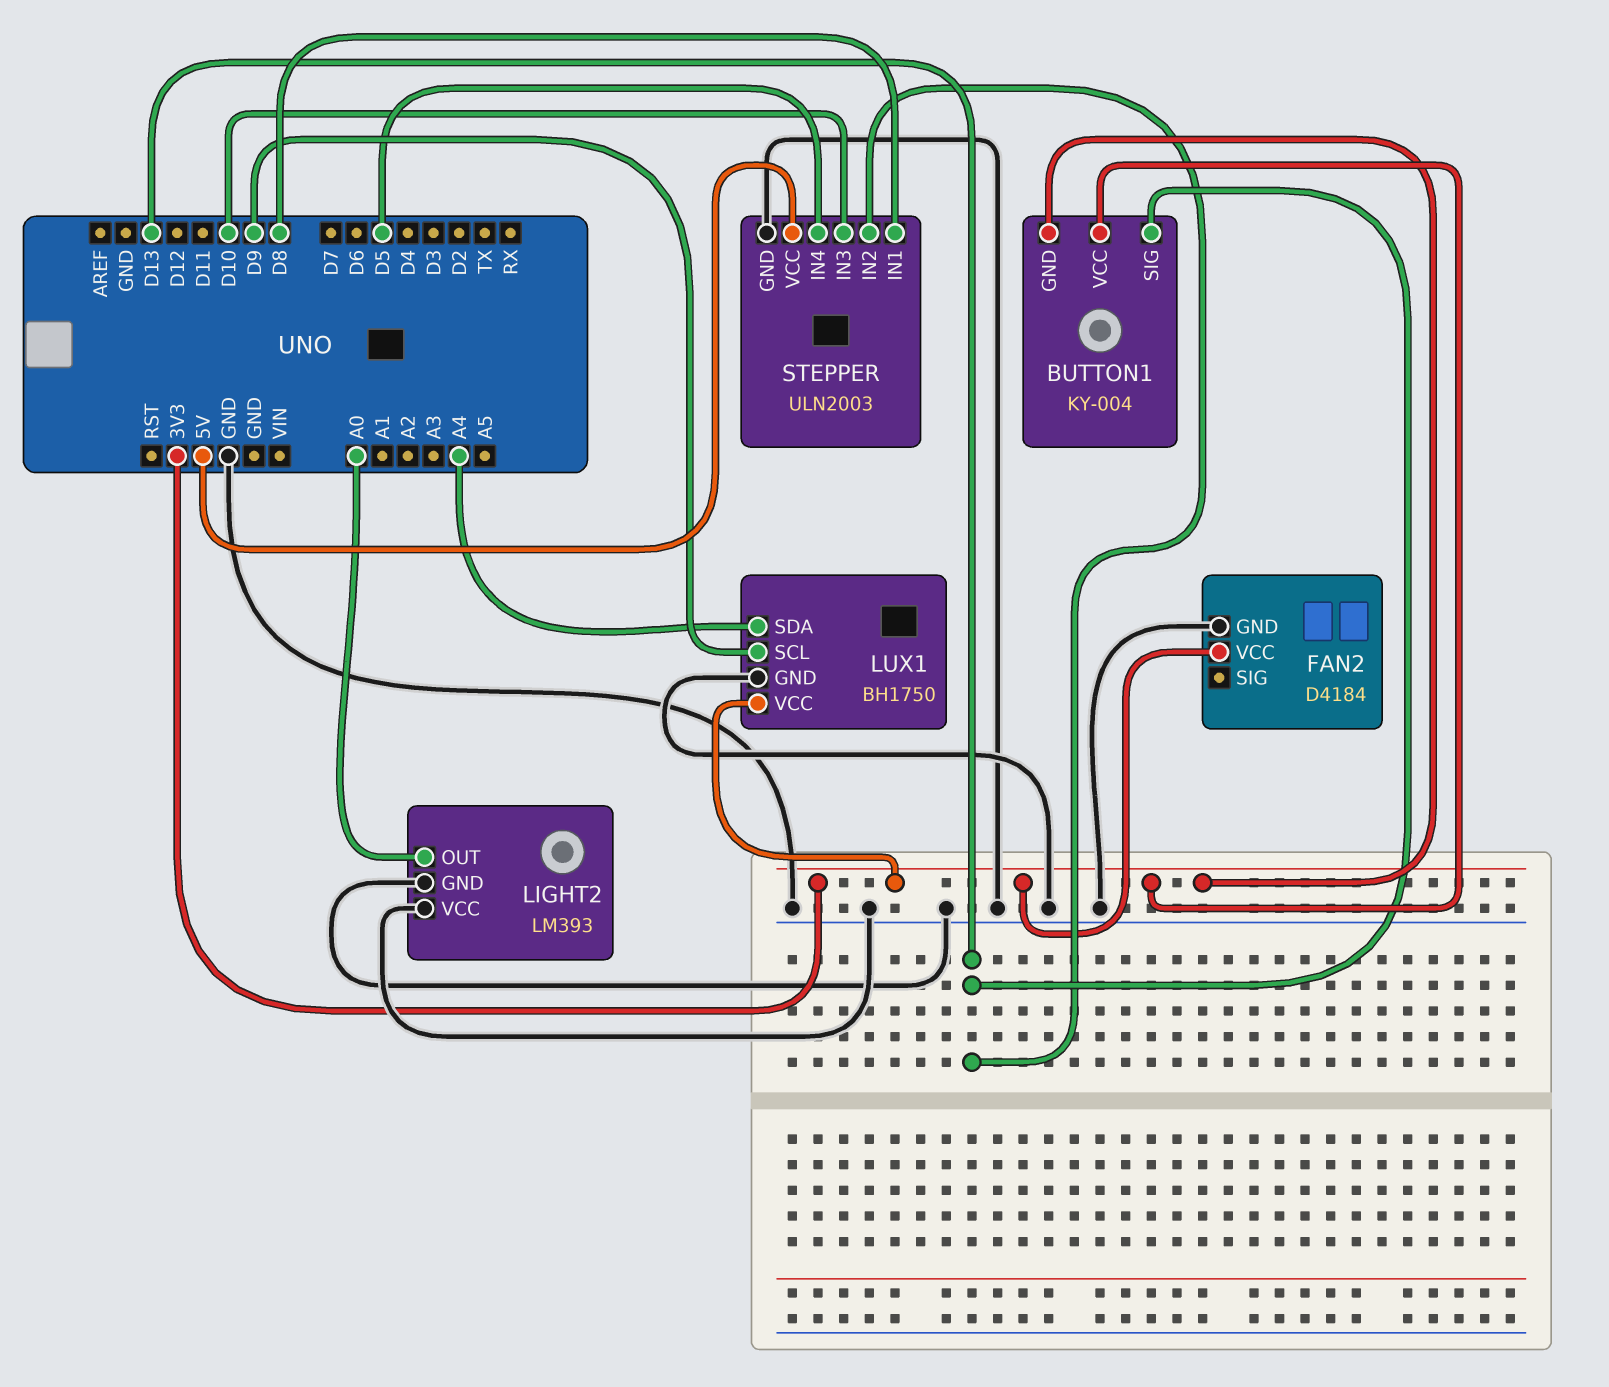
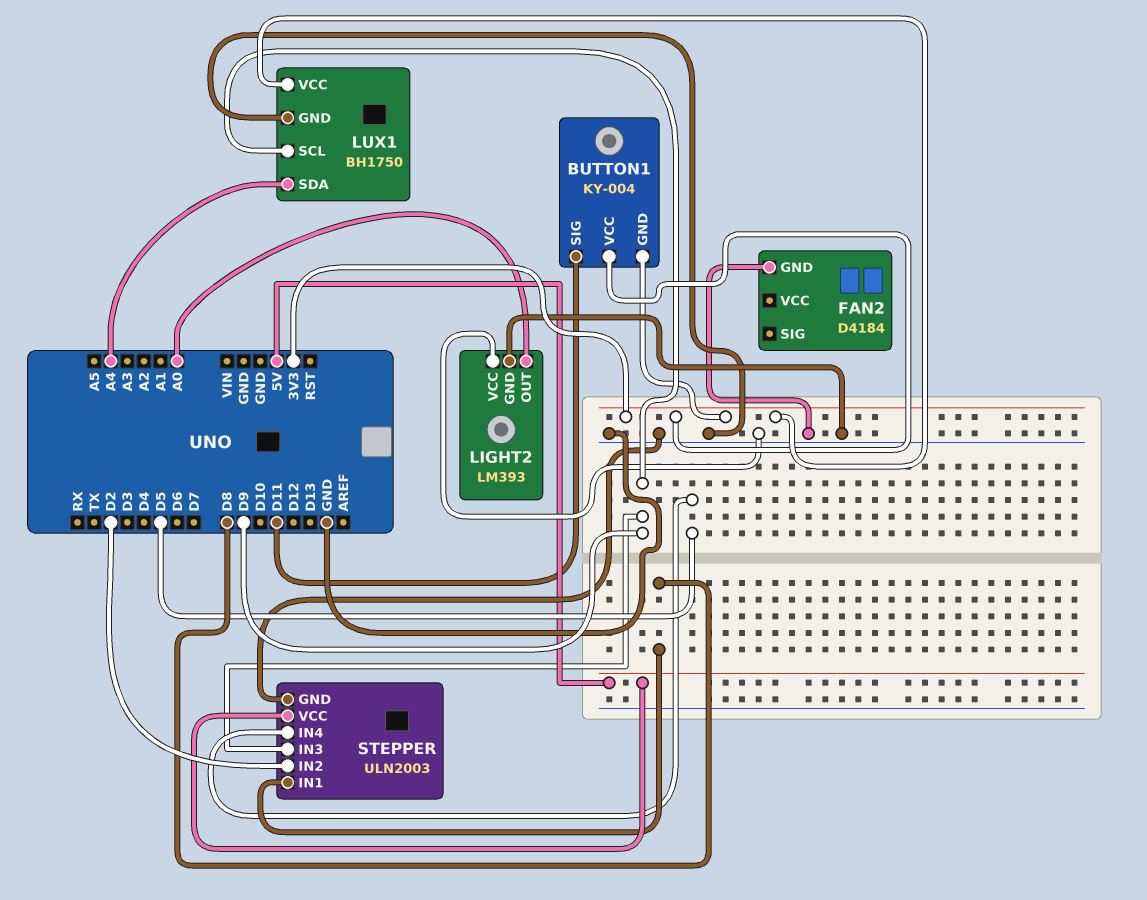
BUTTON1 pin SIG: D13 -> D11
FAN2 pin VCC: 3V3 -> none
STEPPER pin IN2: D13 -> D2
STEPPER pin IN3: D10 -> D9

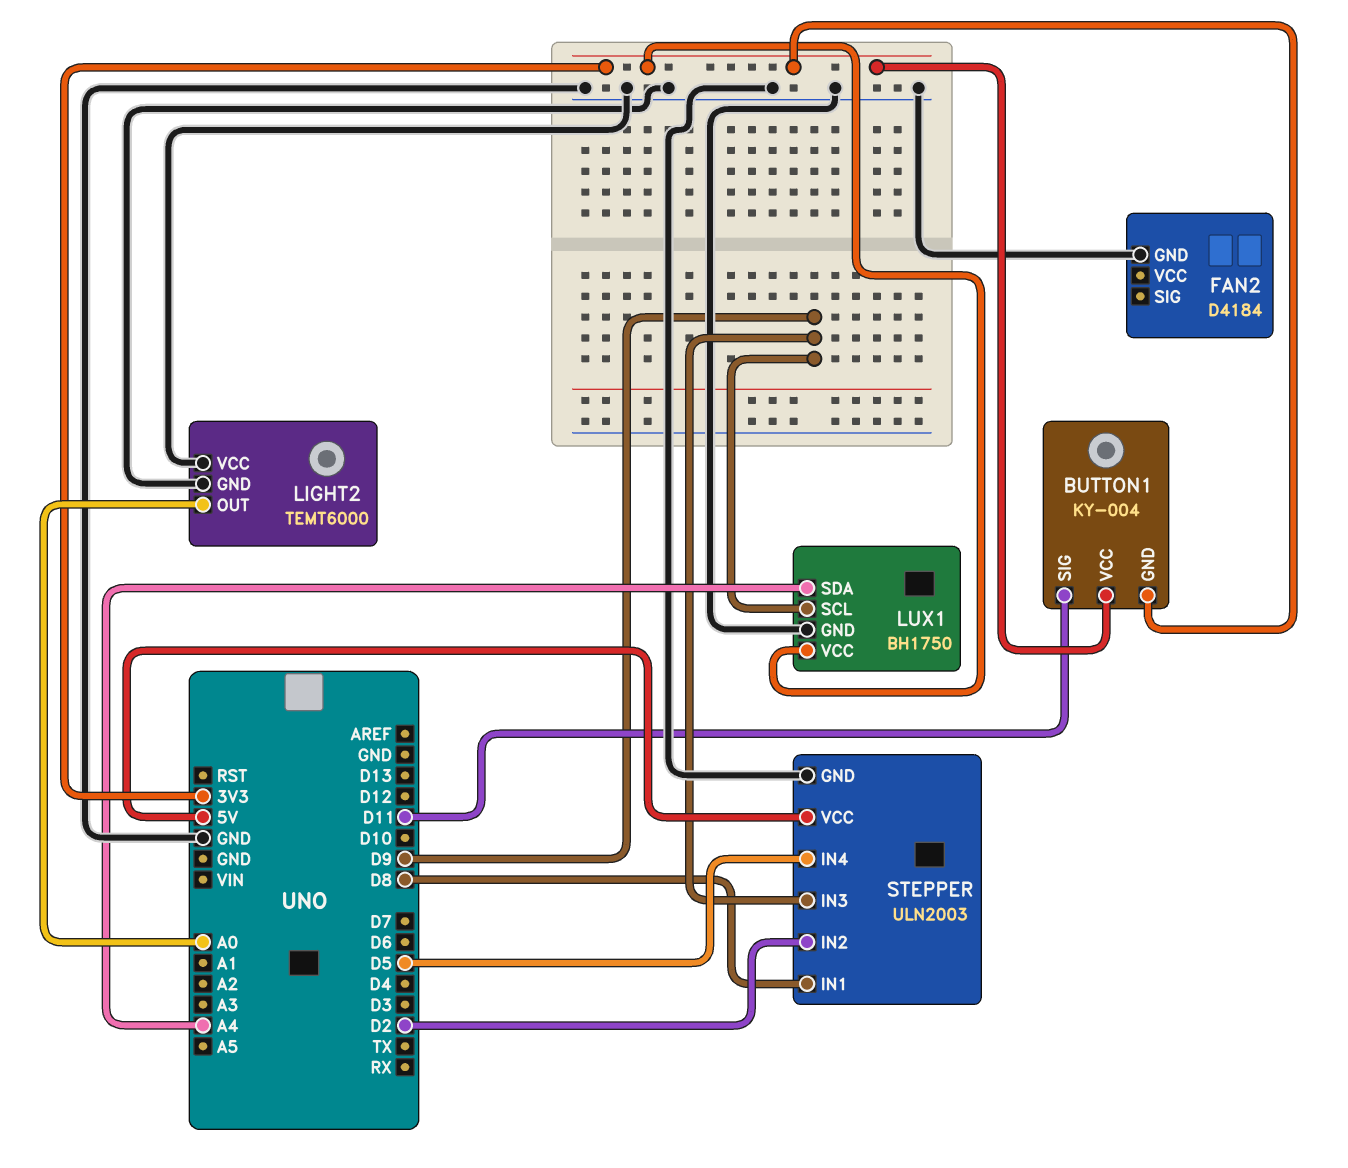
LIGHT2: LM393 -> TEMT6000

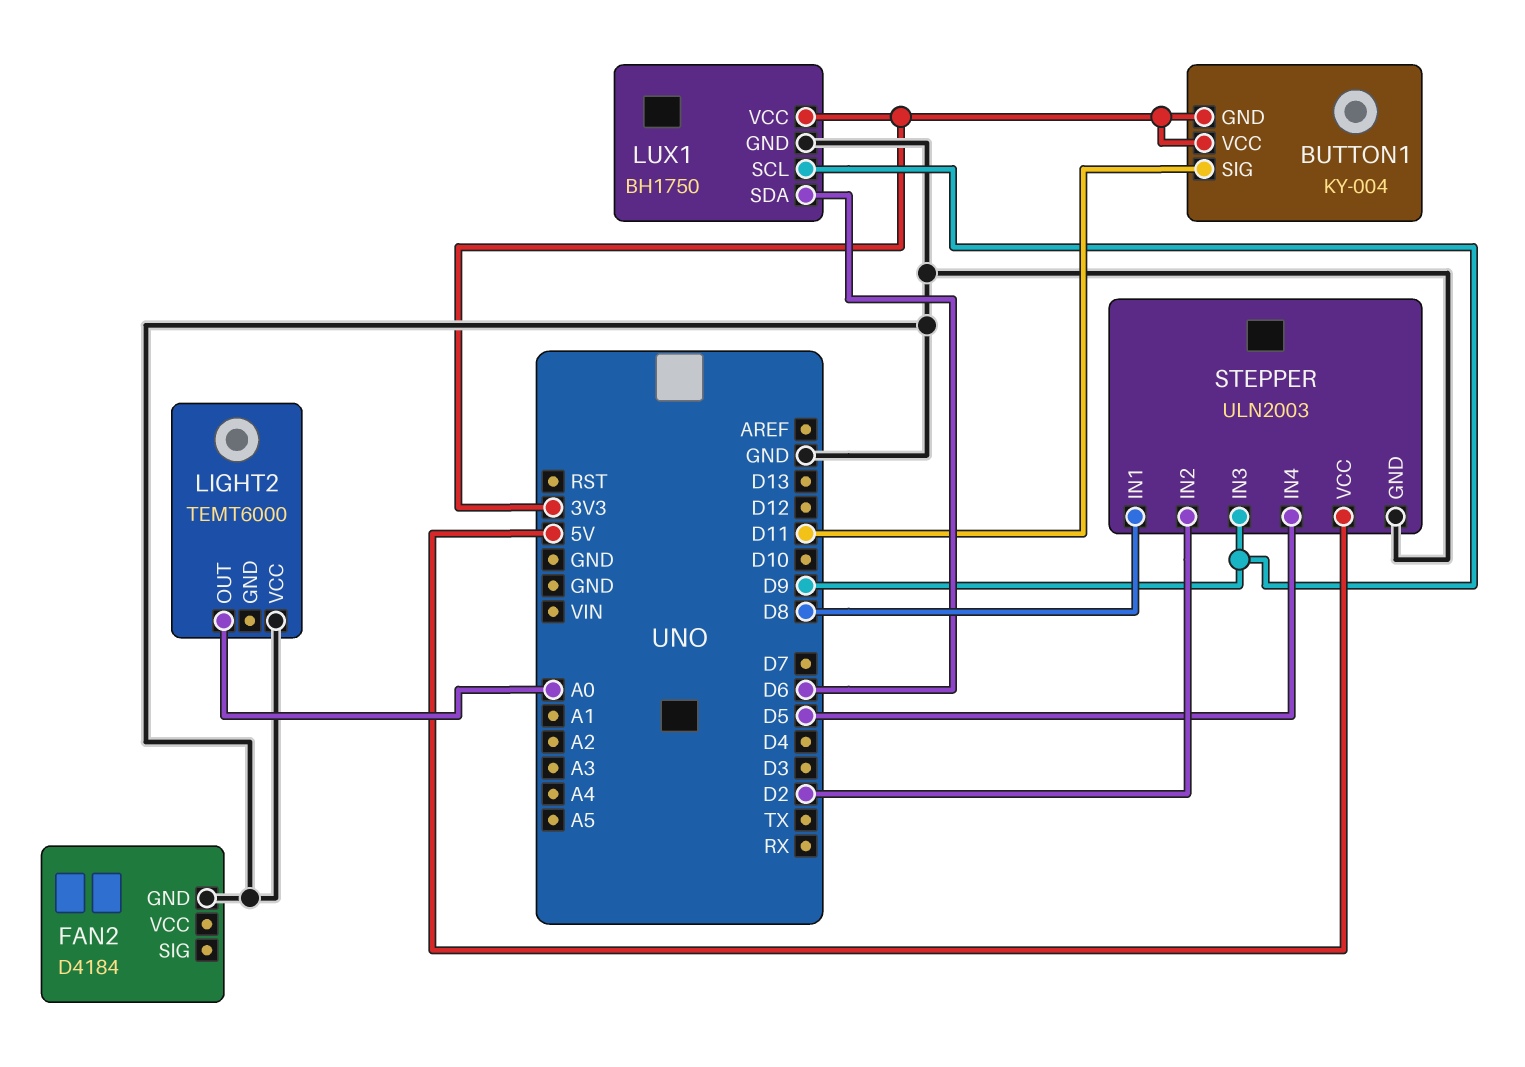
LIGHT2 pin GND: GND -> none
LUX1 pin SDA: A4 -> D6

